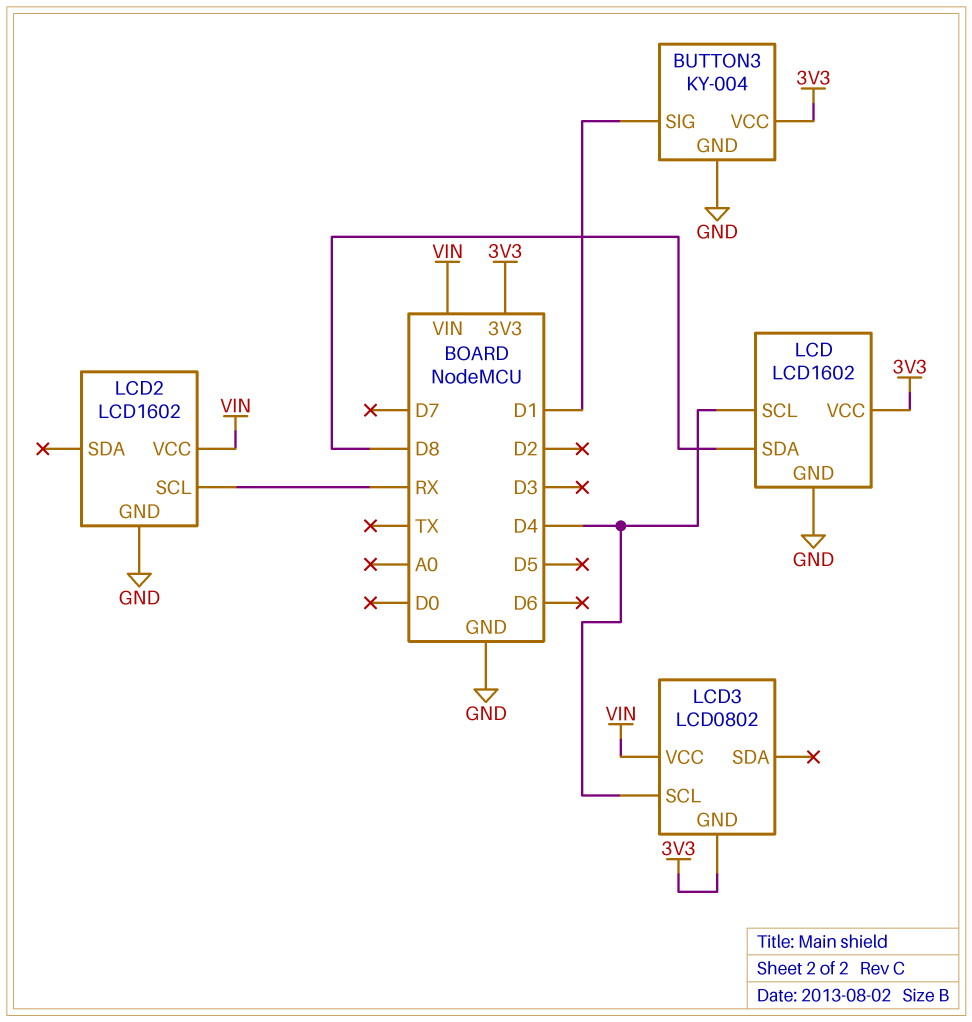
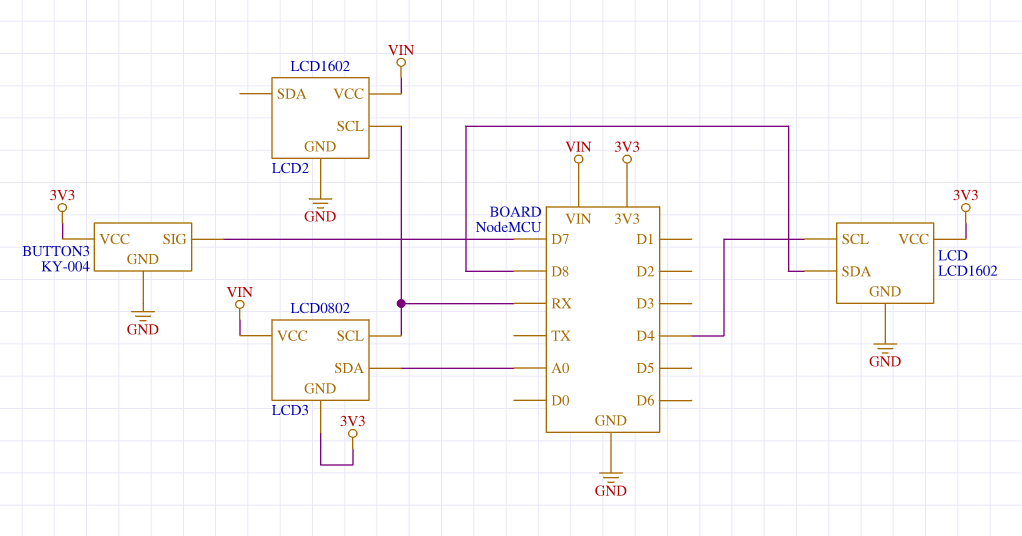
BUTTON3 pin SIG: D1 -> D7
LCD3 pin SCL: D4 -> RX
LCD3 pin SDA: none -> A0

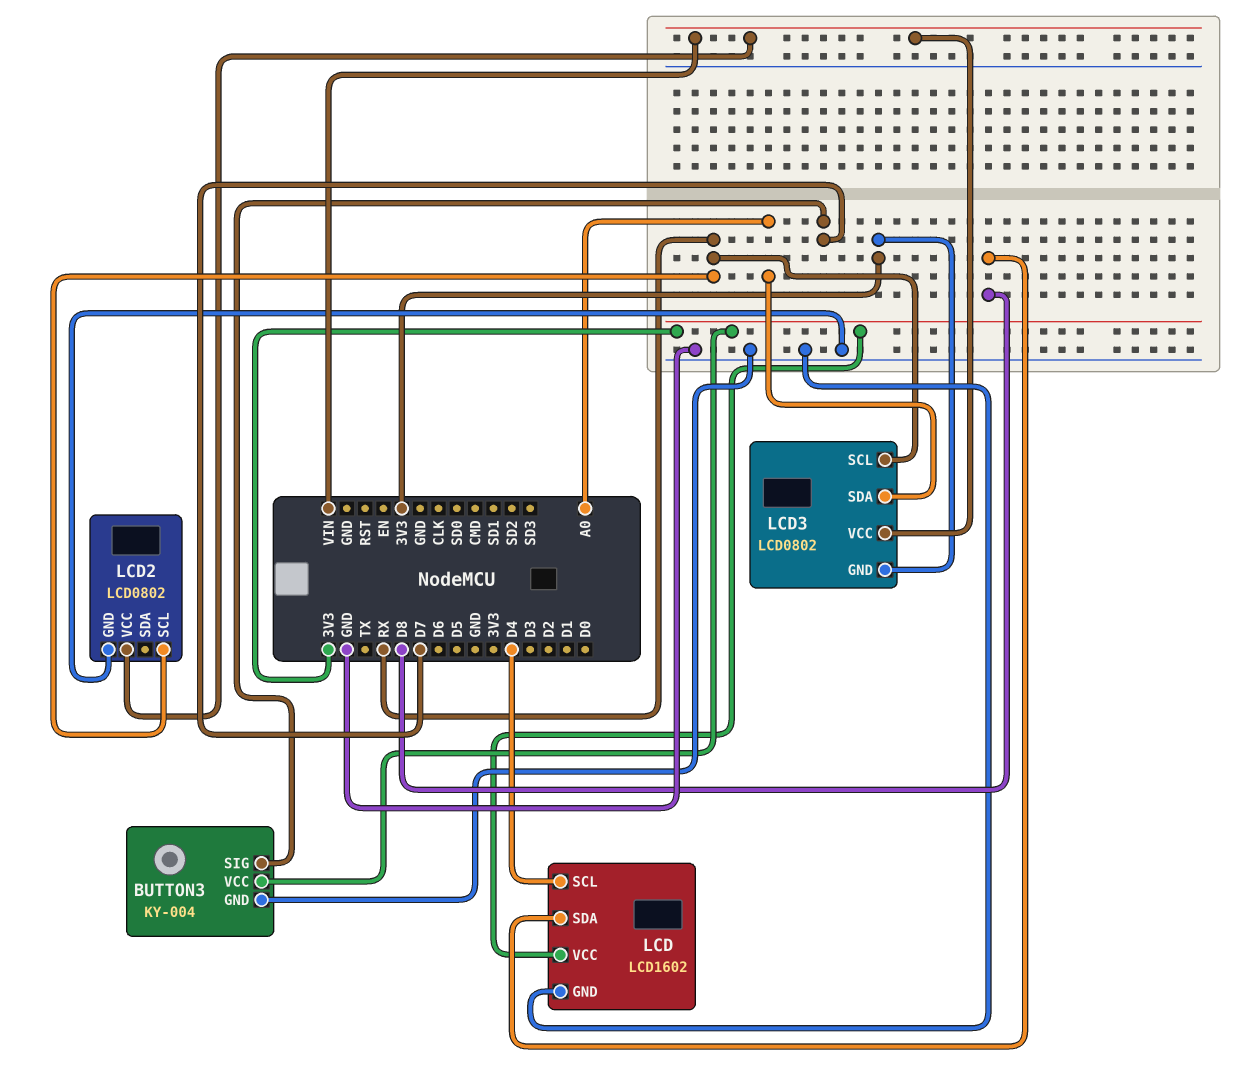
LCD2: LCD1602 -> LCD0802

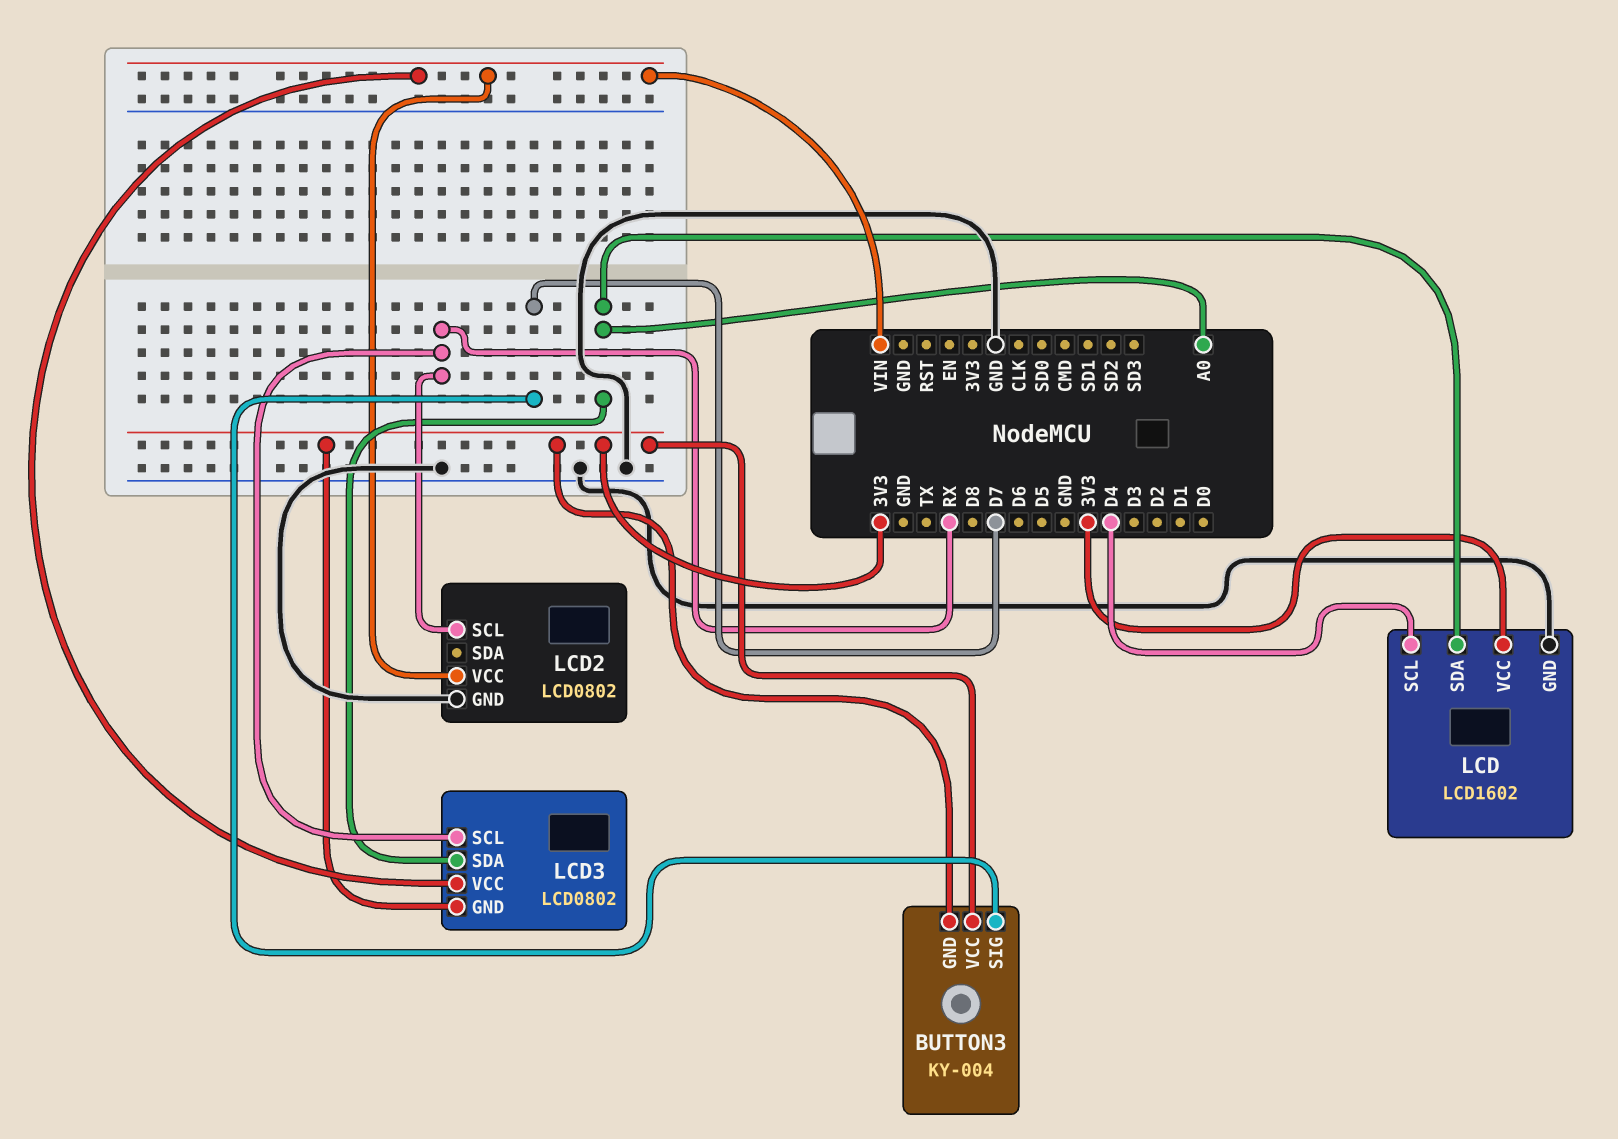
BUTTON3 pin GND: GND -> 3V3
LCD pin SDA: D8 -> A0

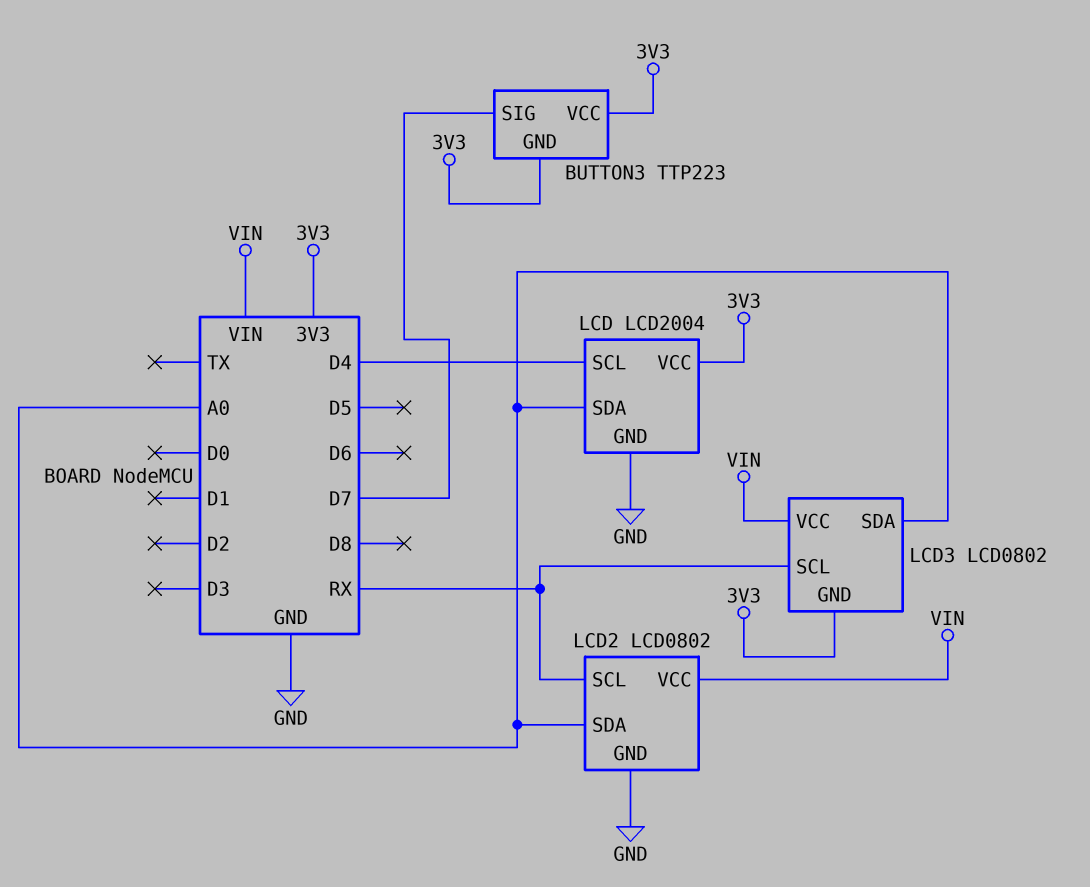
BUTTON3: KY-004 -> TTP223
LCD: LCD1602 -> LCD2004
LCD2 pin SDA: none -> A0

